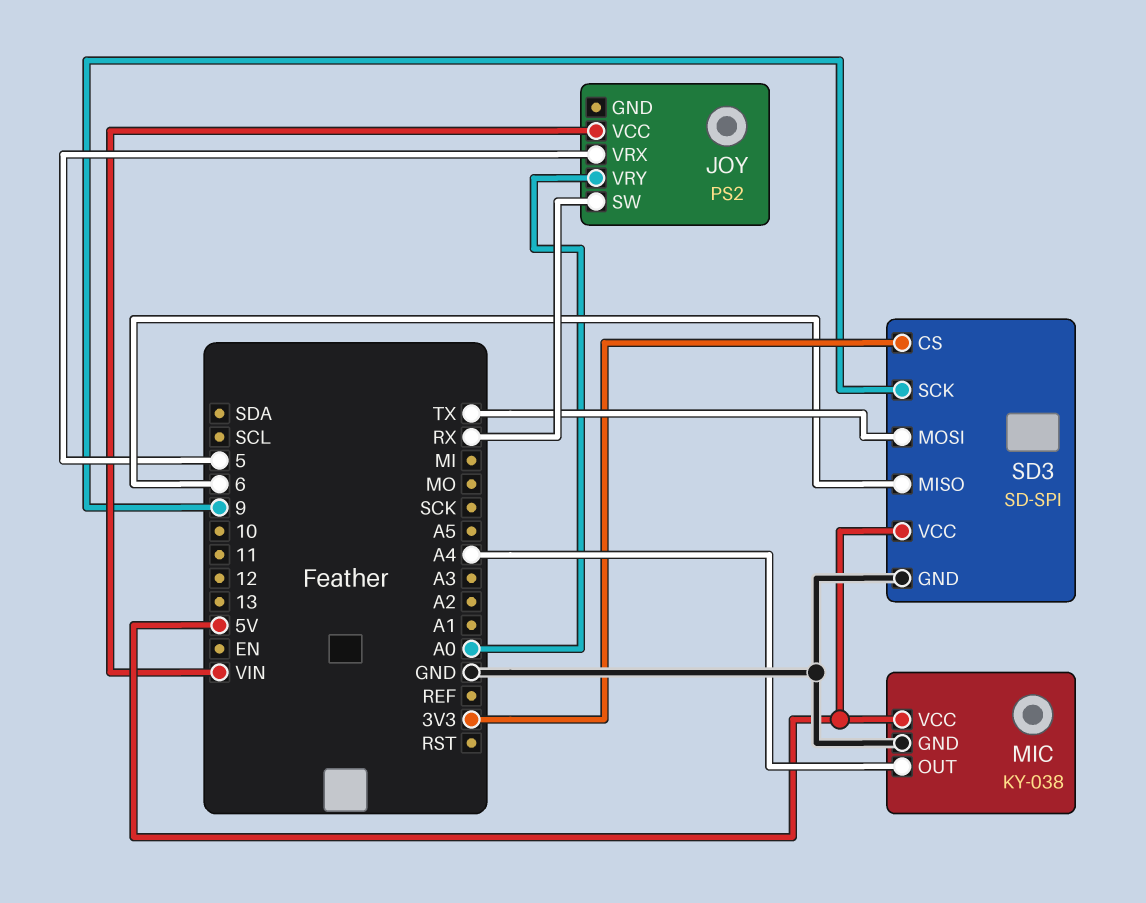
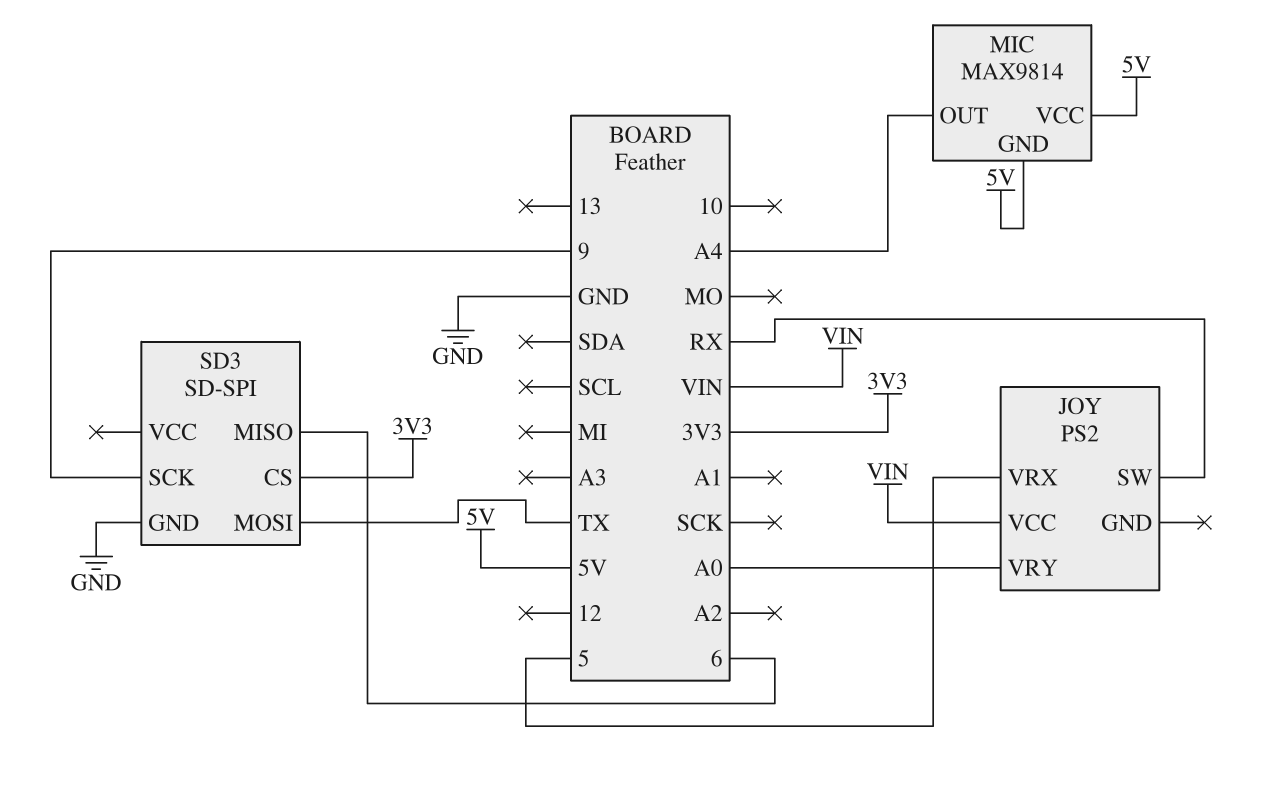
MIC: KY-038 -> MAX9814
MIC pin GND: GND -> 5V
SD3 pin VCC: 5V -> none

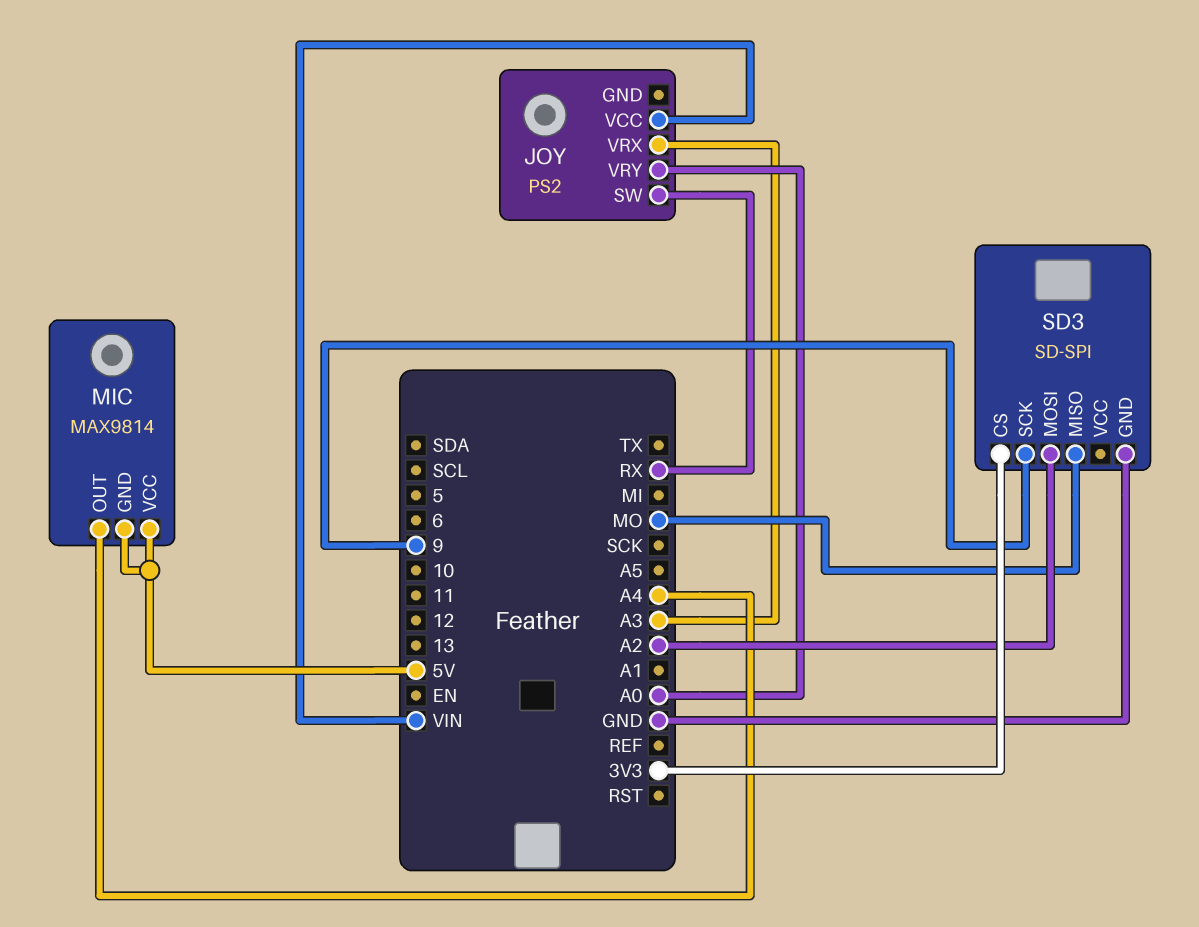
JOY pin VRX: 5 -> A3
SD3 pin MISO: 6 -> MO
SD3 pin MOSI: TX -> A2

